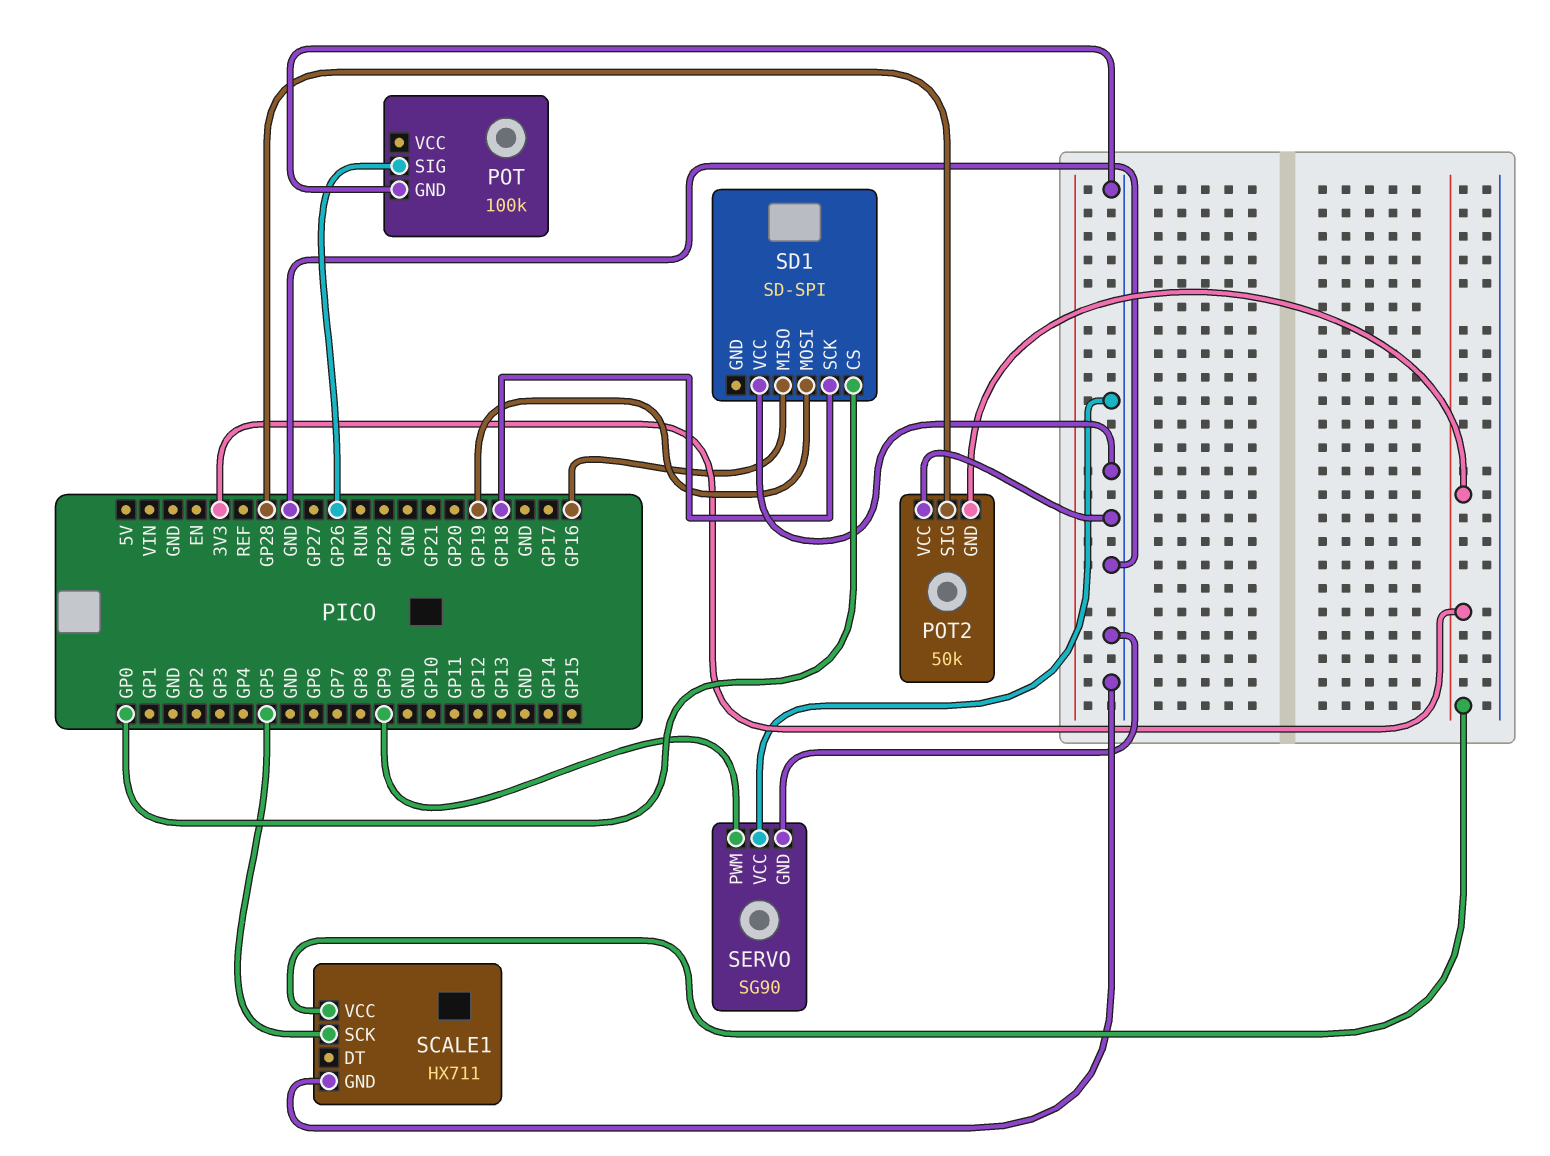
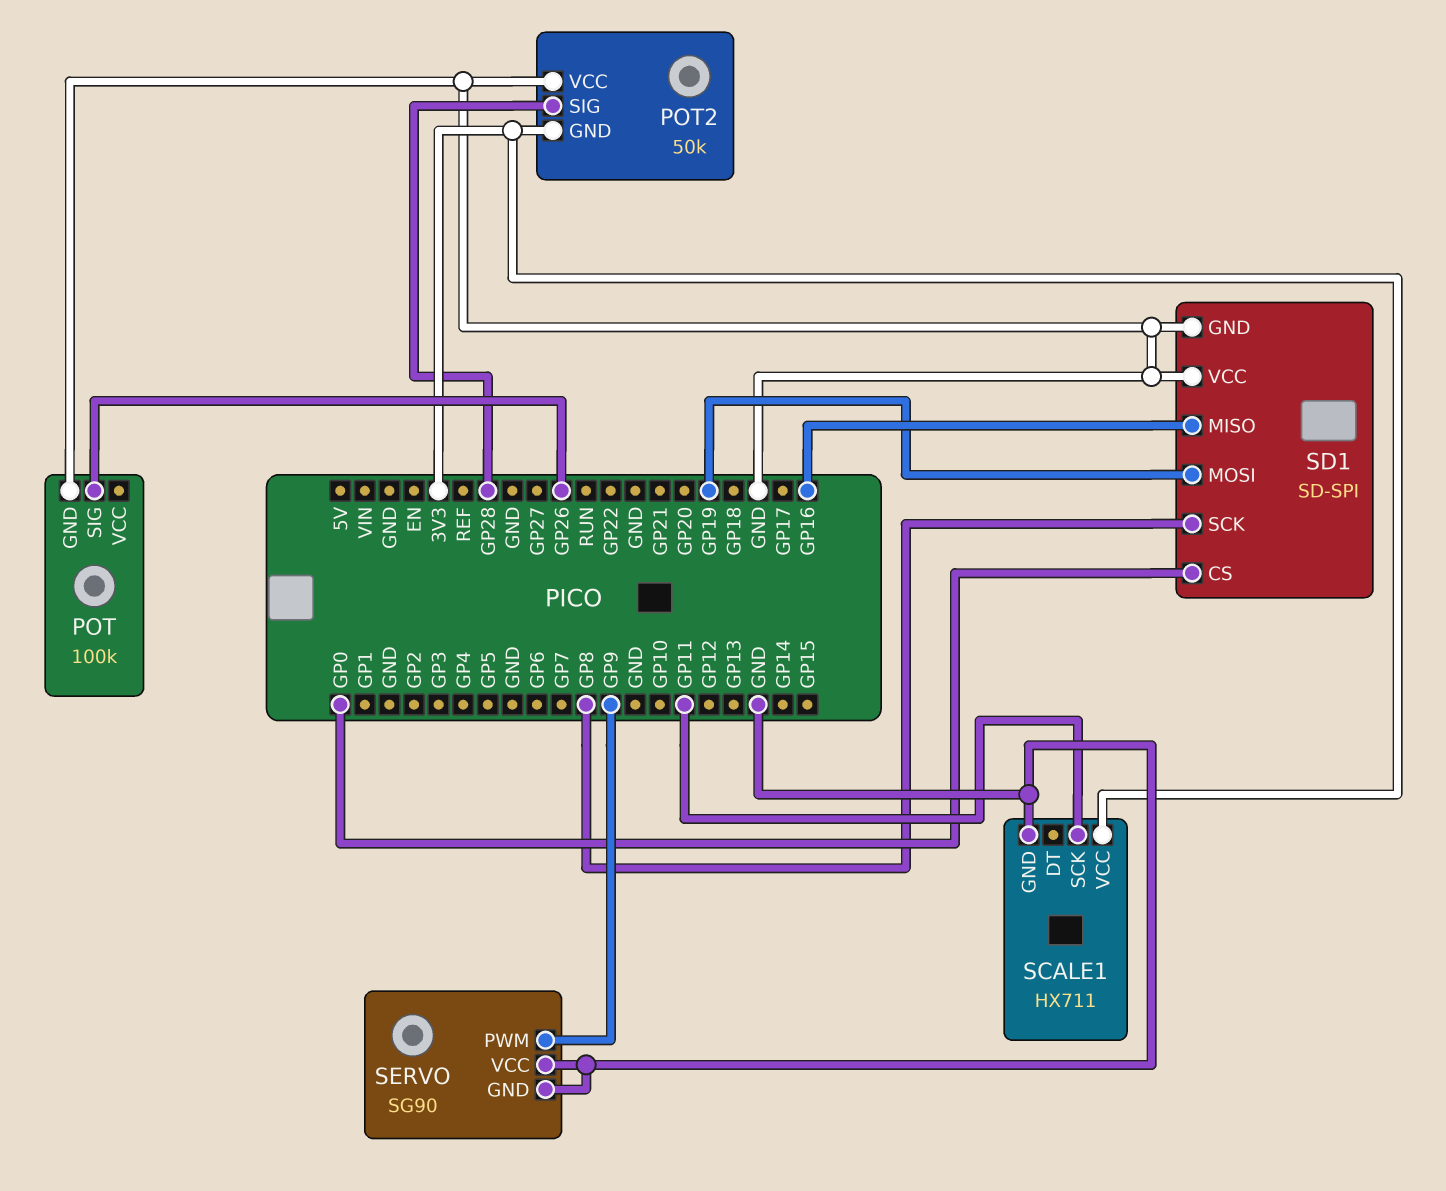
SCALE1 pin SCK: GP5 -> GP11
SD1 pin GND: none -> GND
SD1 pin SCK: GP18 -> GP8

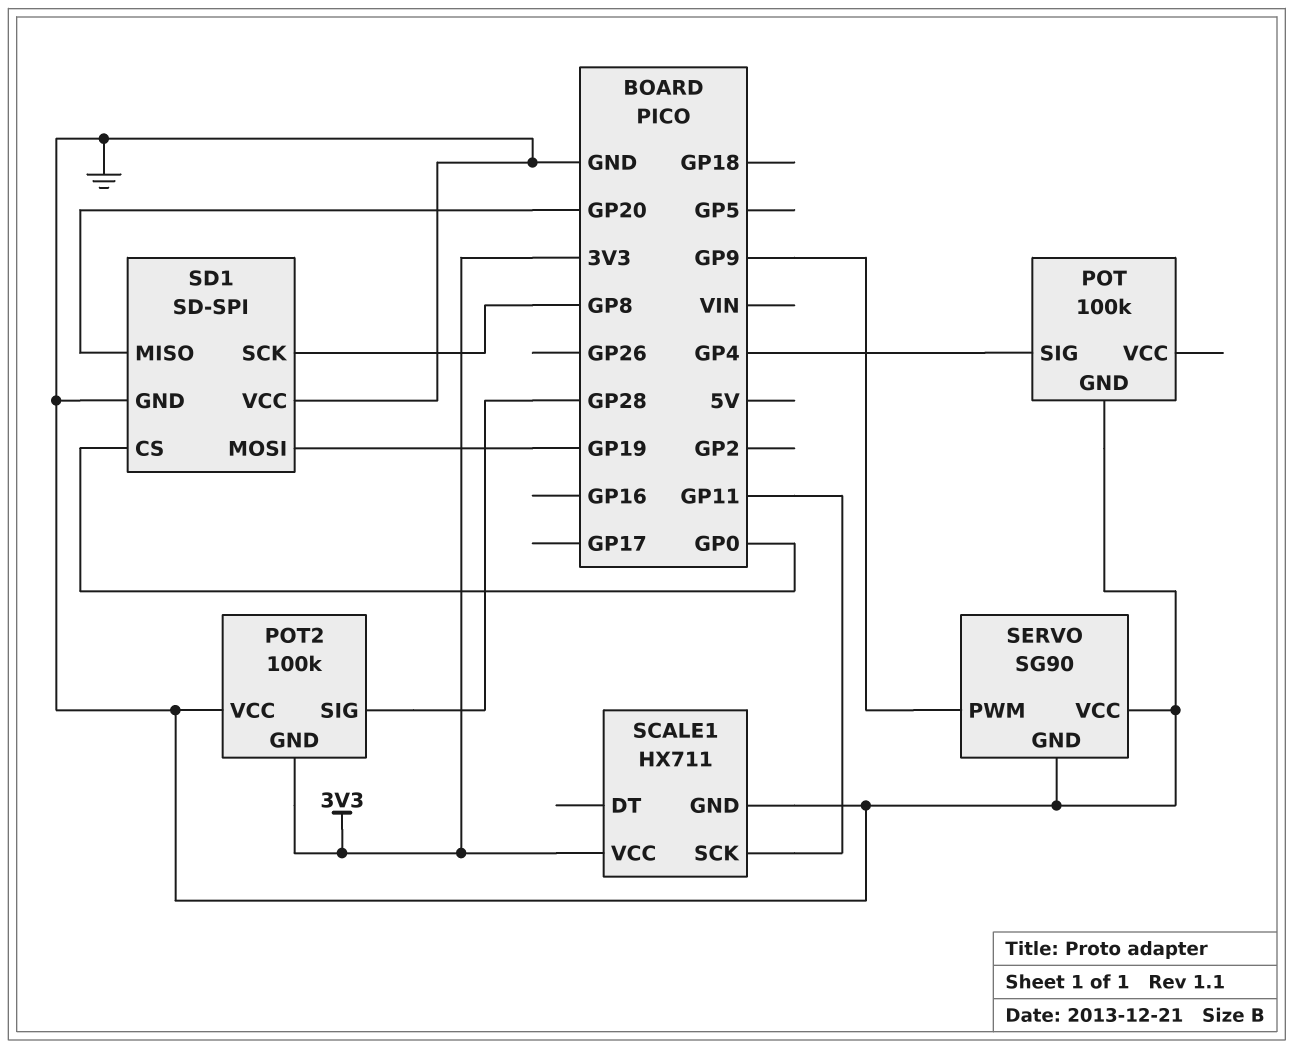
POT pin SIG: GP26 -> GP4
POT2: 50k -> 100k
SD1 pin MISO: GP16 -> GP20

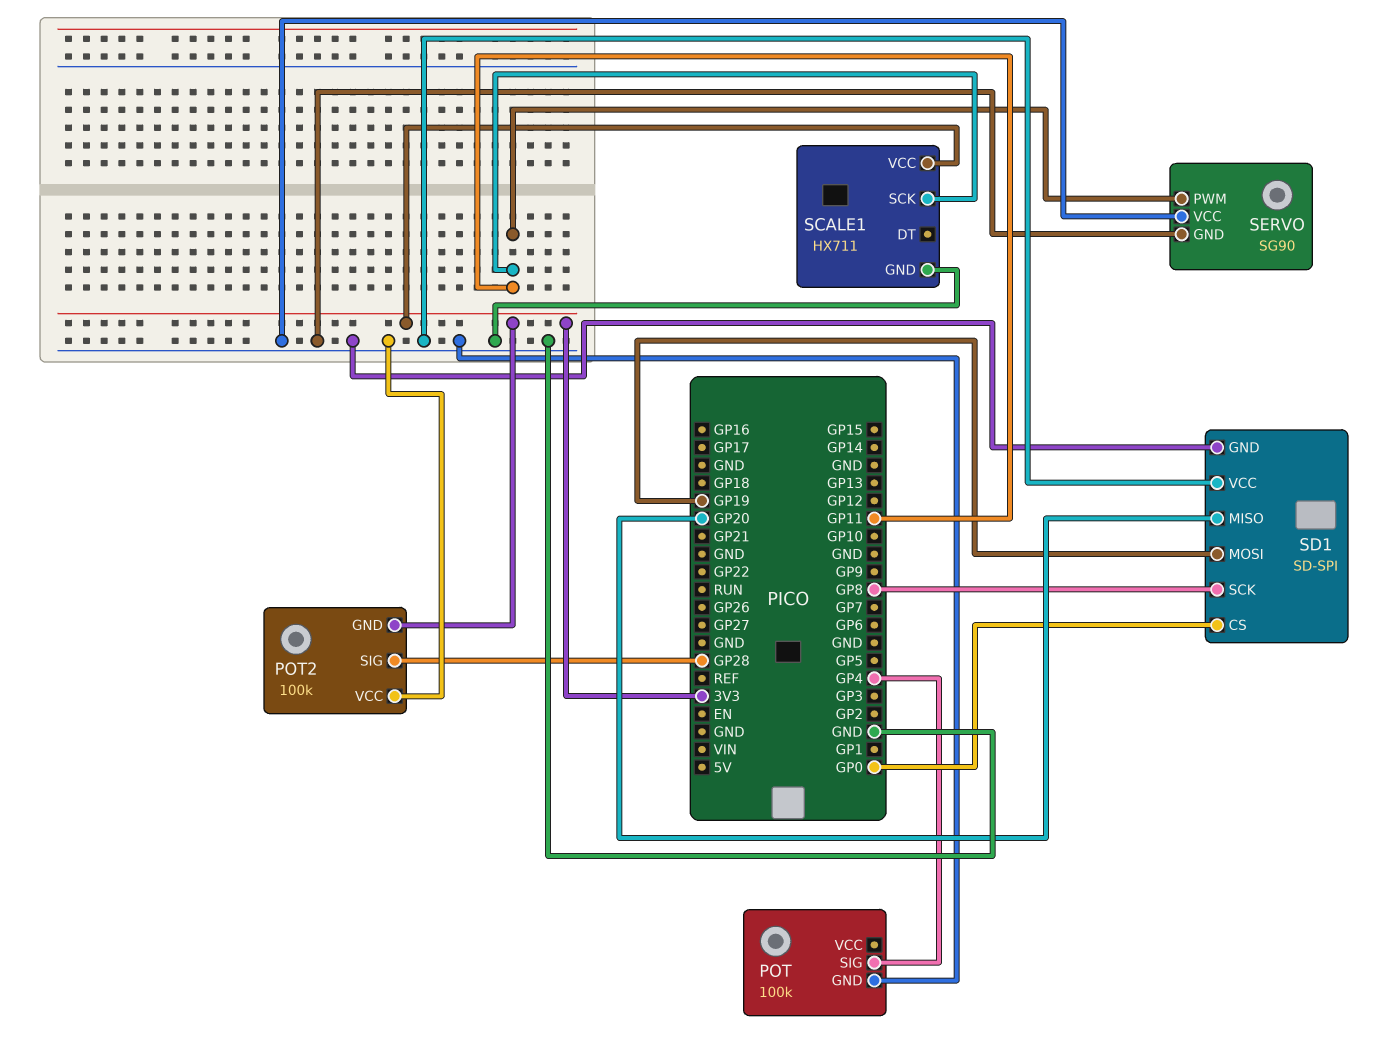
SERVO pin PWM: GP9 -> GP11

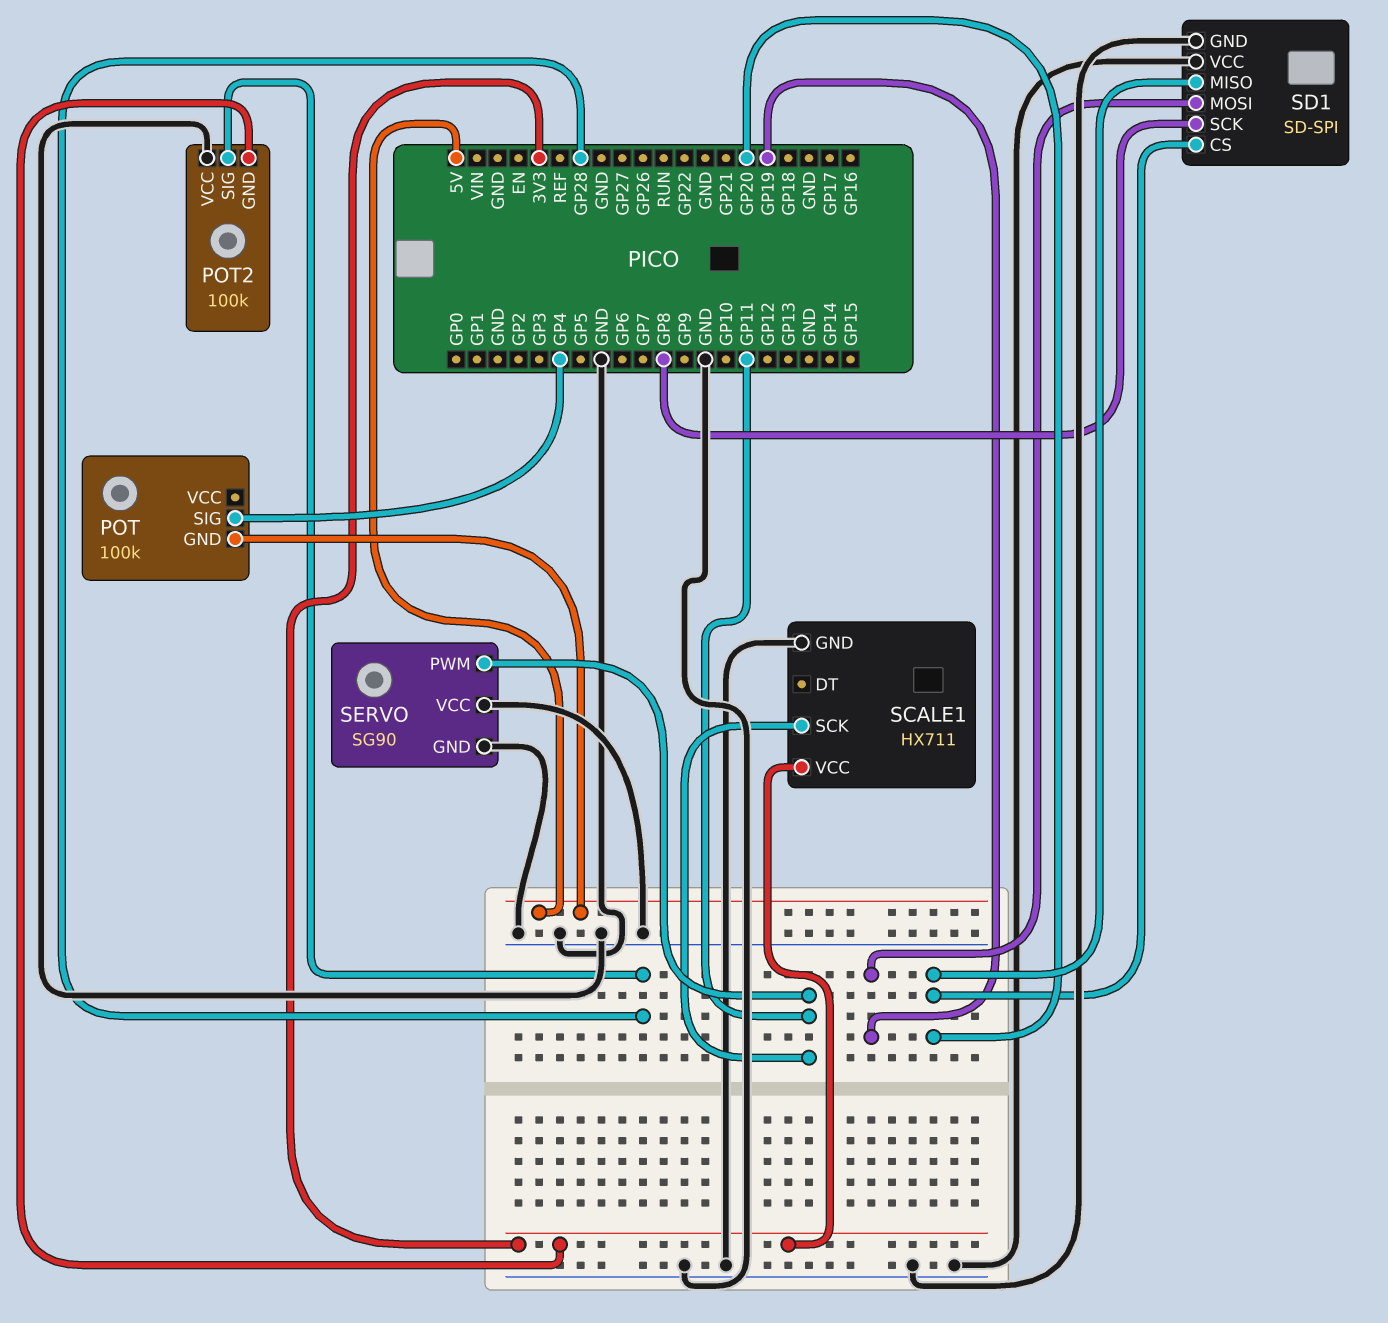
POT pin GND: GND -> 5V
SD1 pin CS: GP0 -> GP20

